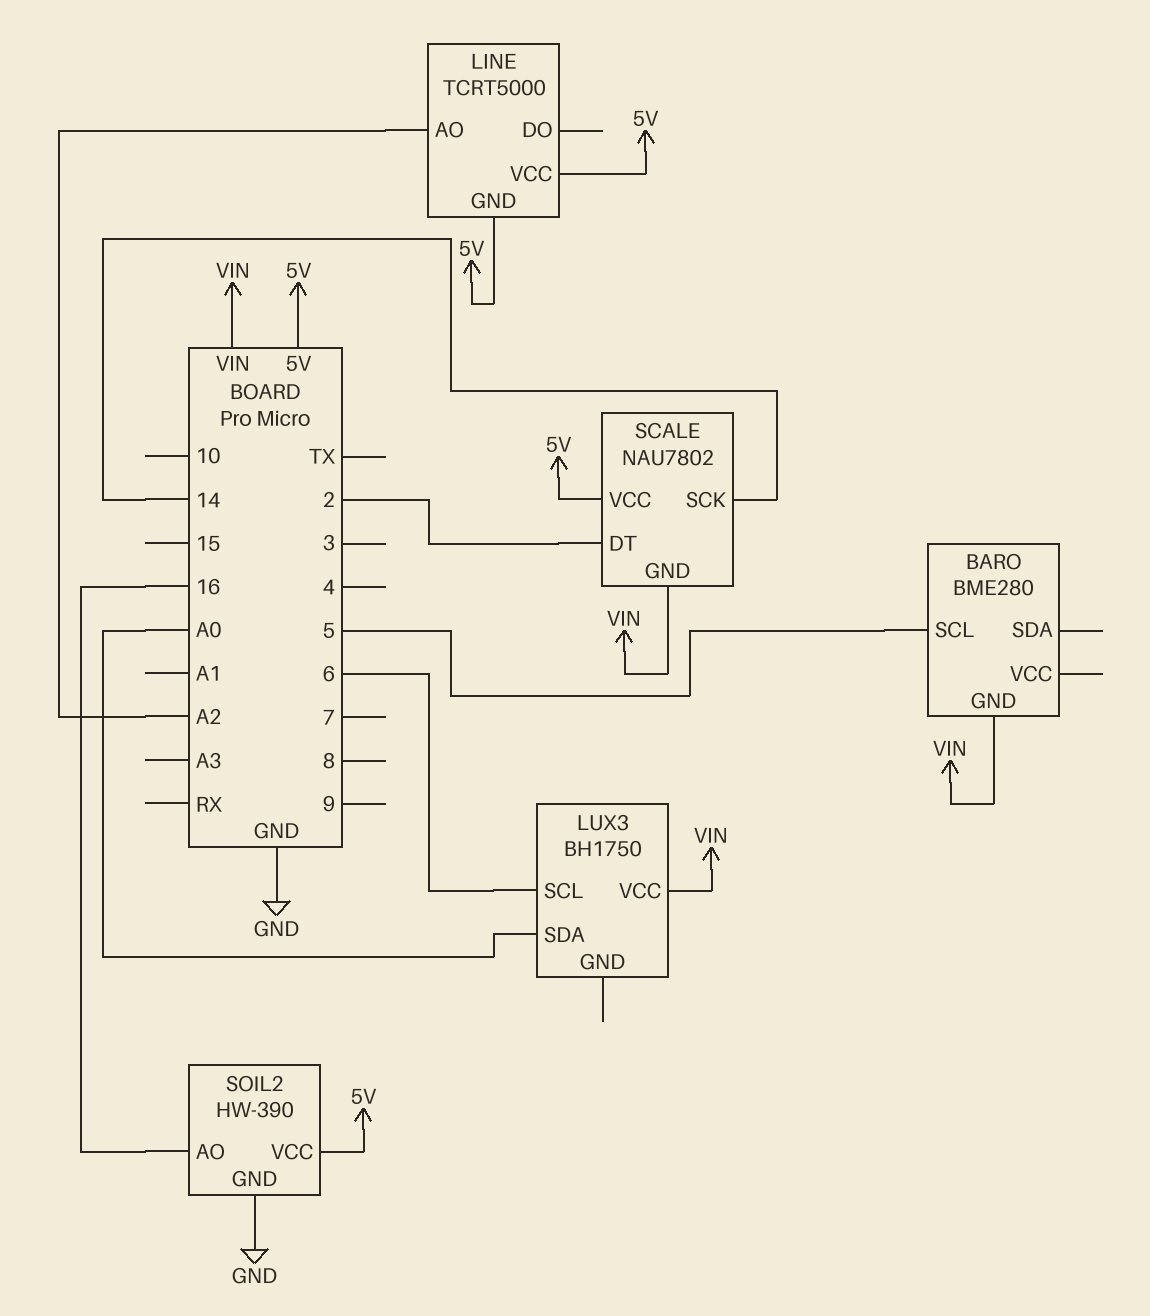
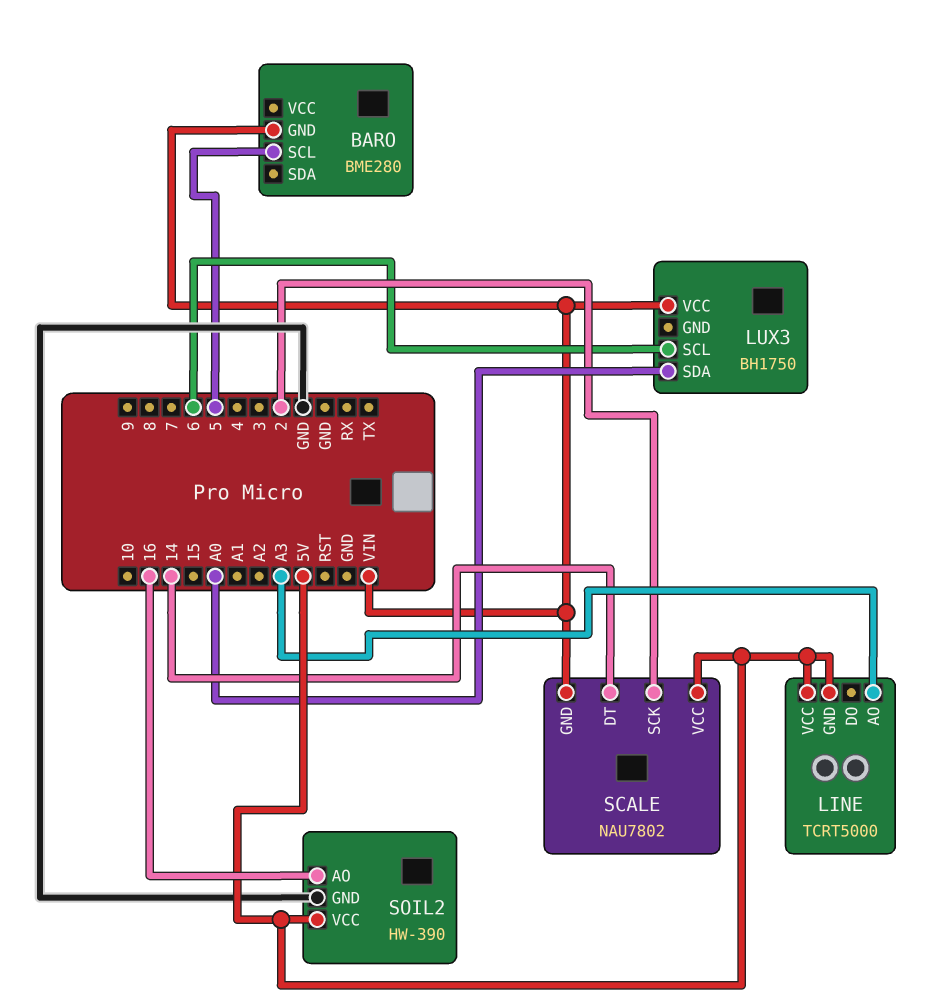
LINE pin AO: A2 -> A3
SCALE pin DT: 2 -> 14
SCALE pin SCK: 14 -> 2

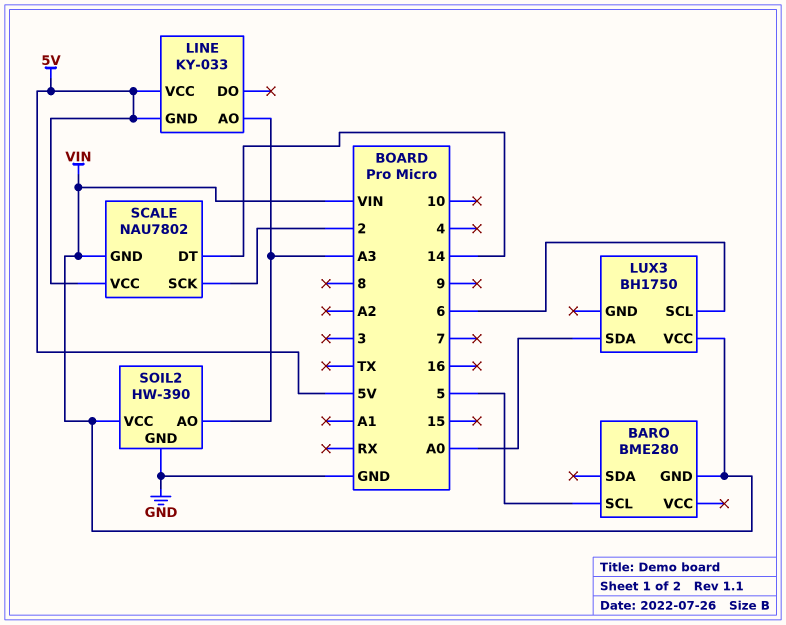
LINE: TCRT5000 -> KY-033
SOIL2 pin AO: 16 -> A3
SOIL2 pin VCC: 5V -> VIN

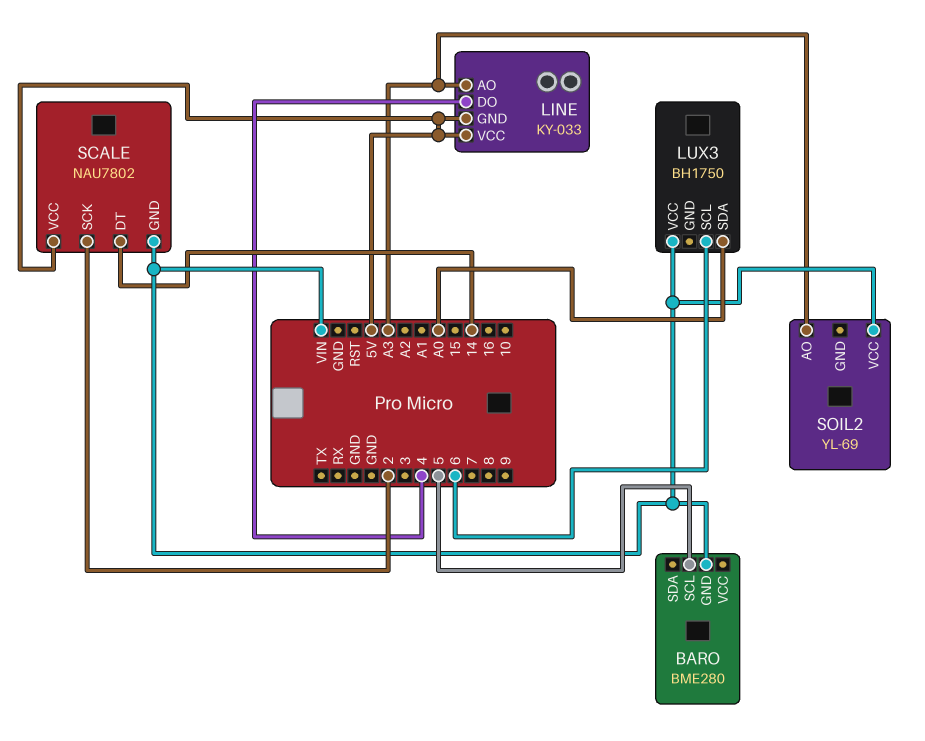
LINE pin DO: none -> 4
SOIL2: HW-390 -> YL-69
SOIL2 pin GND: GND -> none

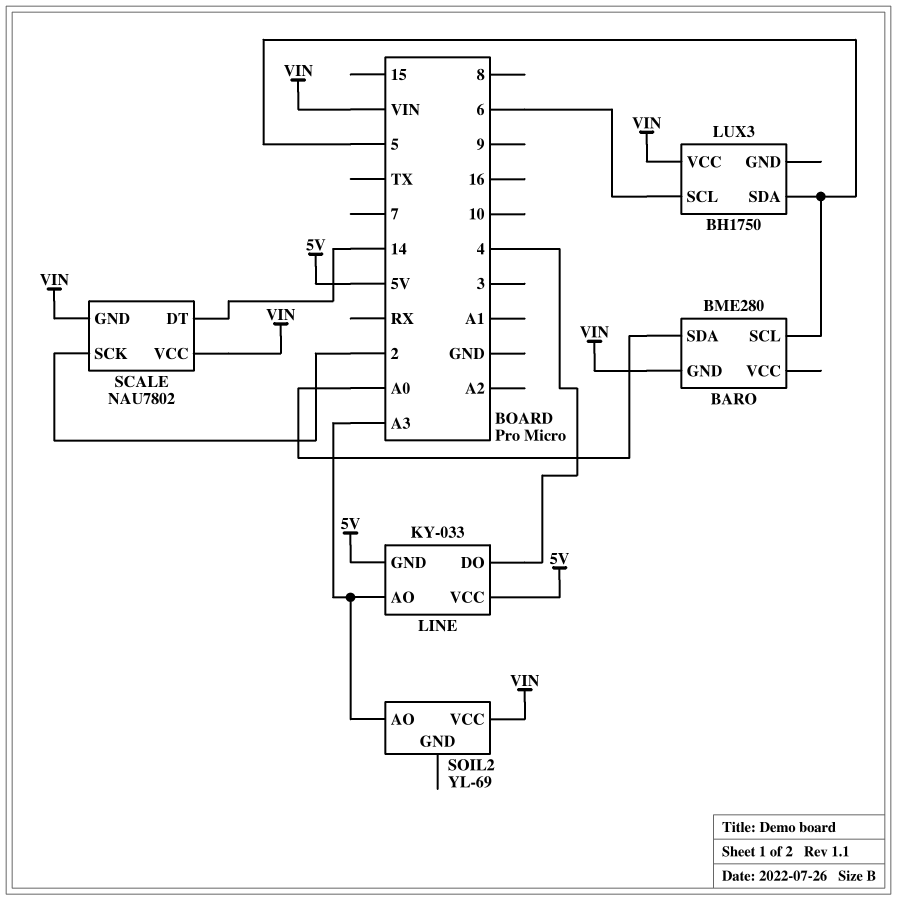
BARO pin SDA: none -> A0
LUX3 pin SDA: A0 -> 5
SCALE pin VCC: 5V -> VIN

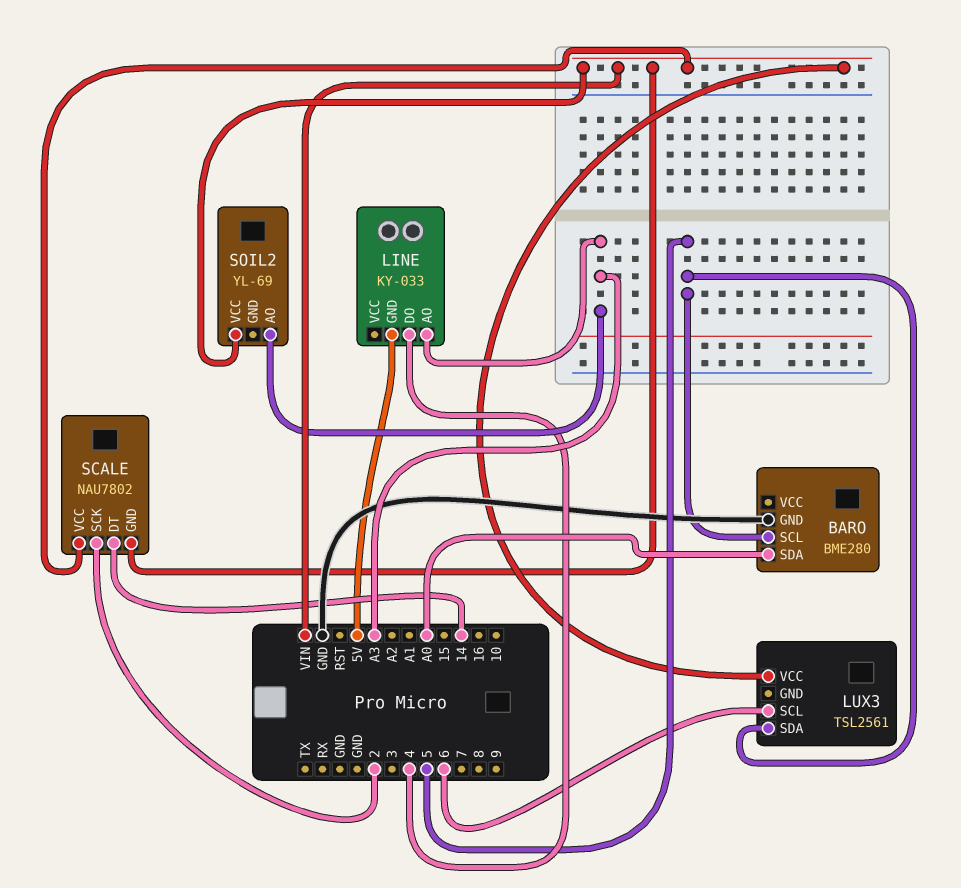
BARO pin GND: VIN -> GND
LINE pin VCC: 5V -> none
LUX3: BH1750 -> TSL2561

